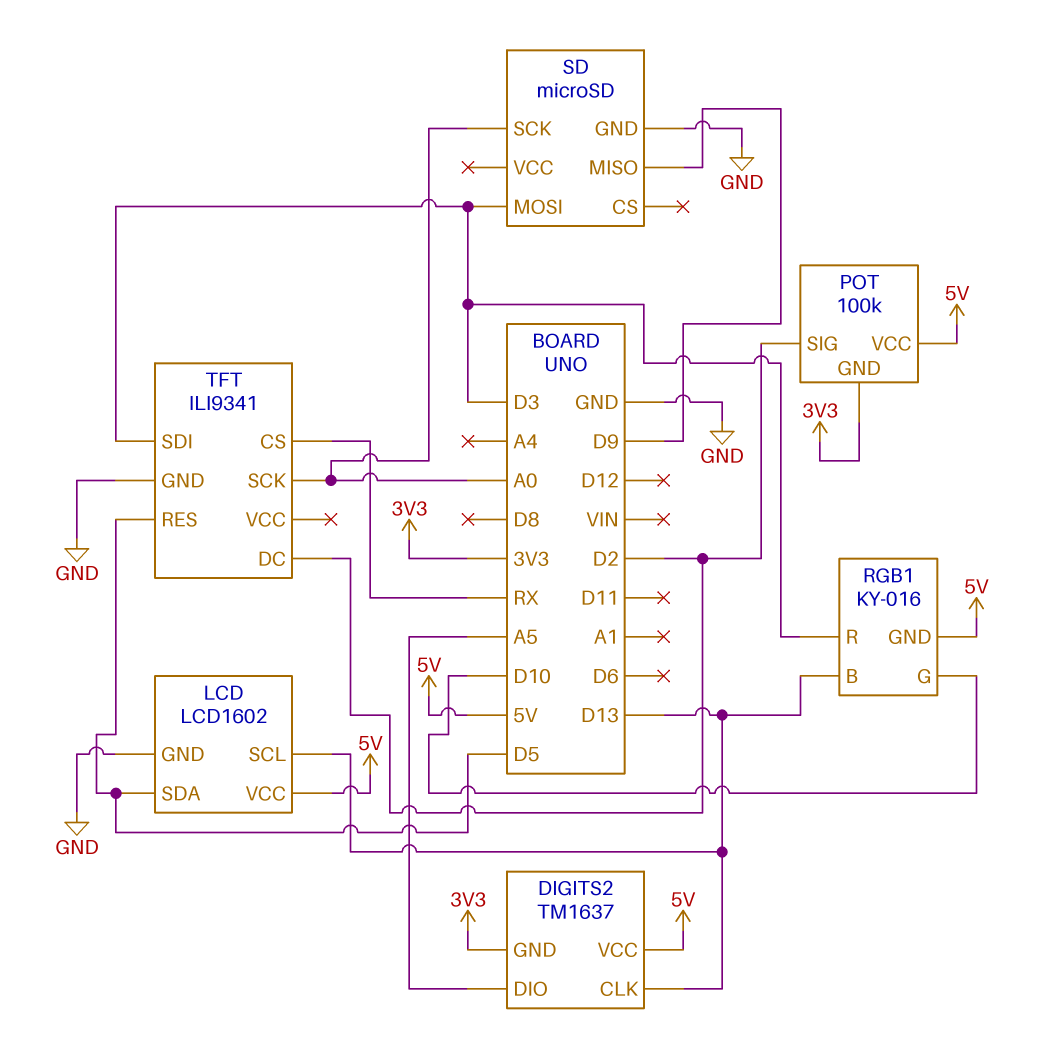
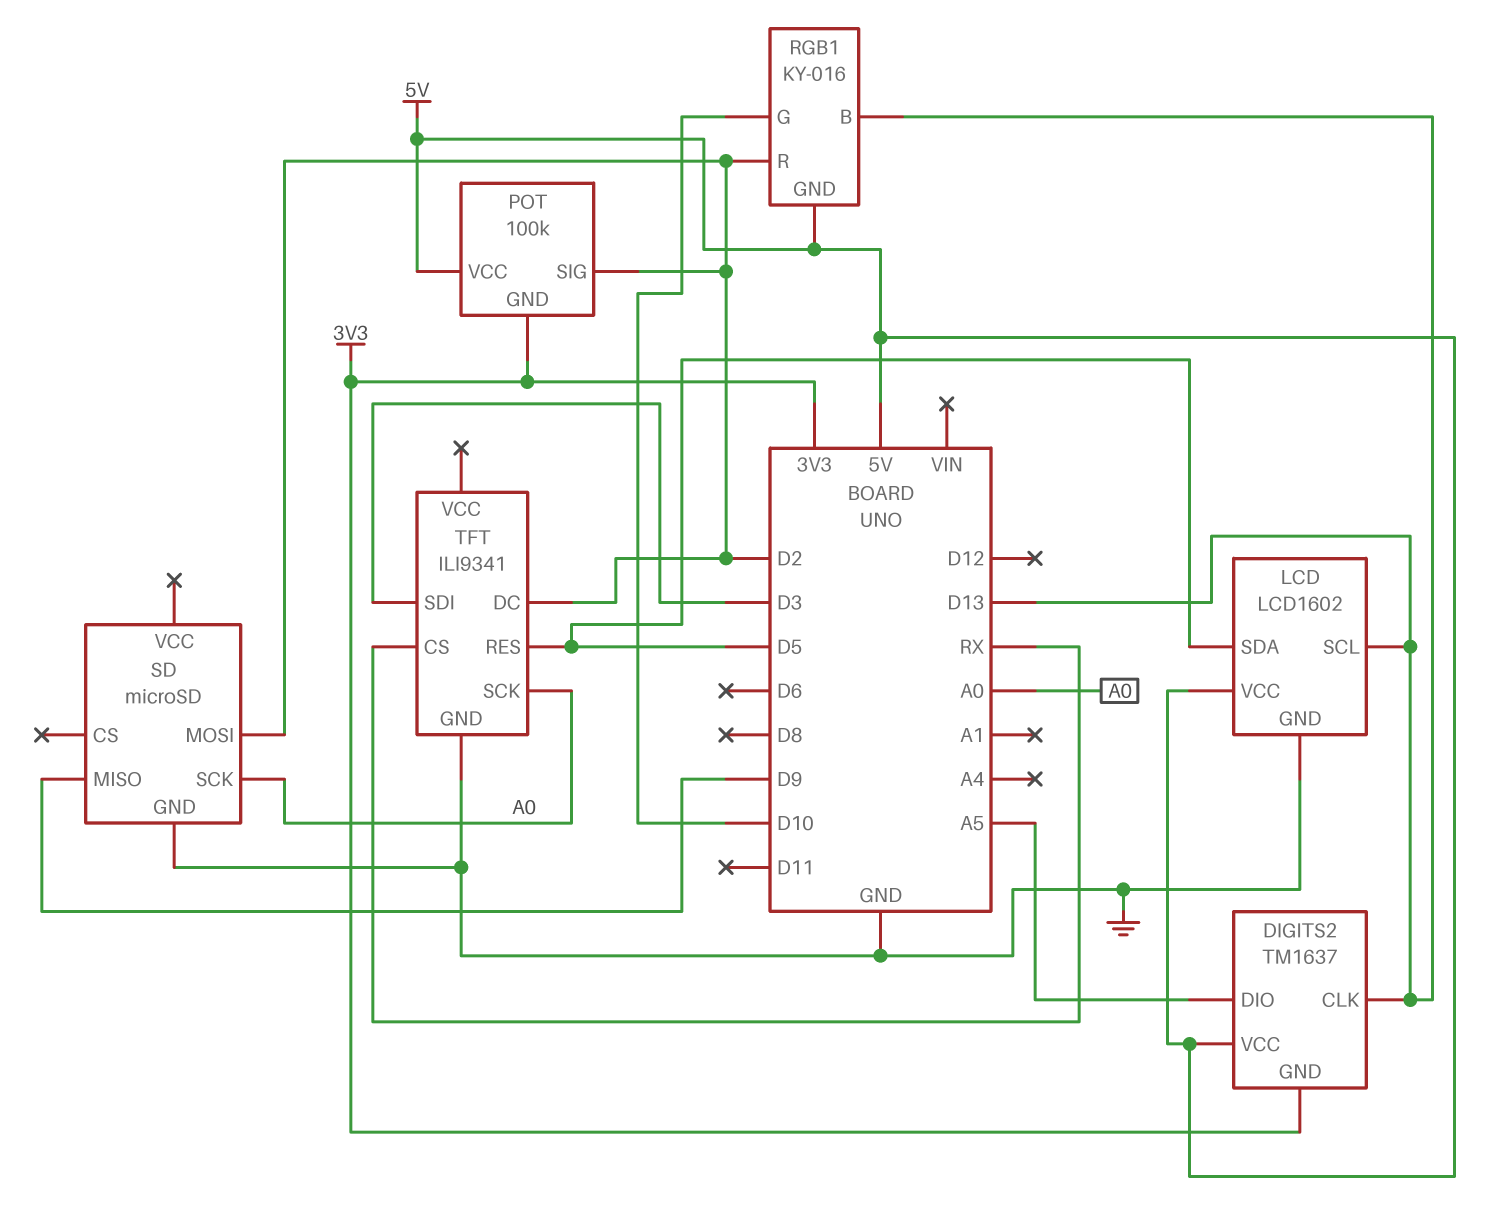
RGB1 pin R: D3 -> D2
SD pin MOSI: D3 -> D2

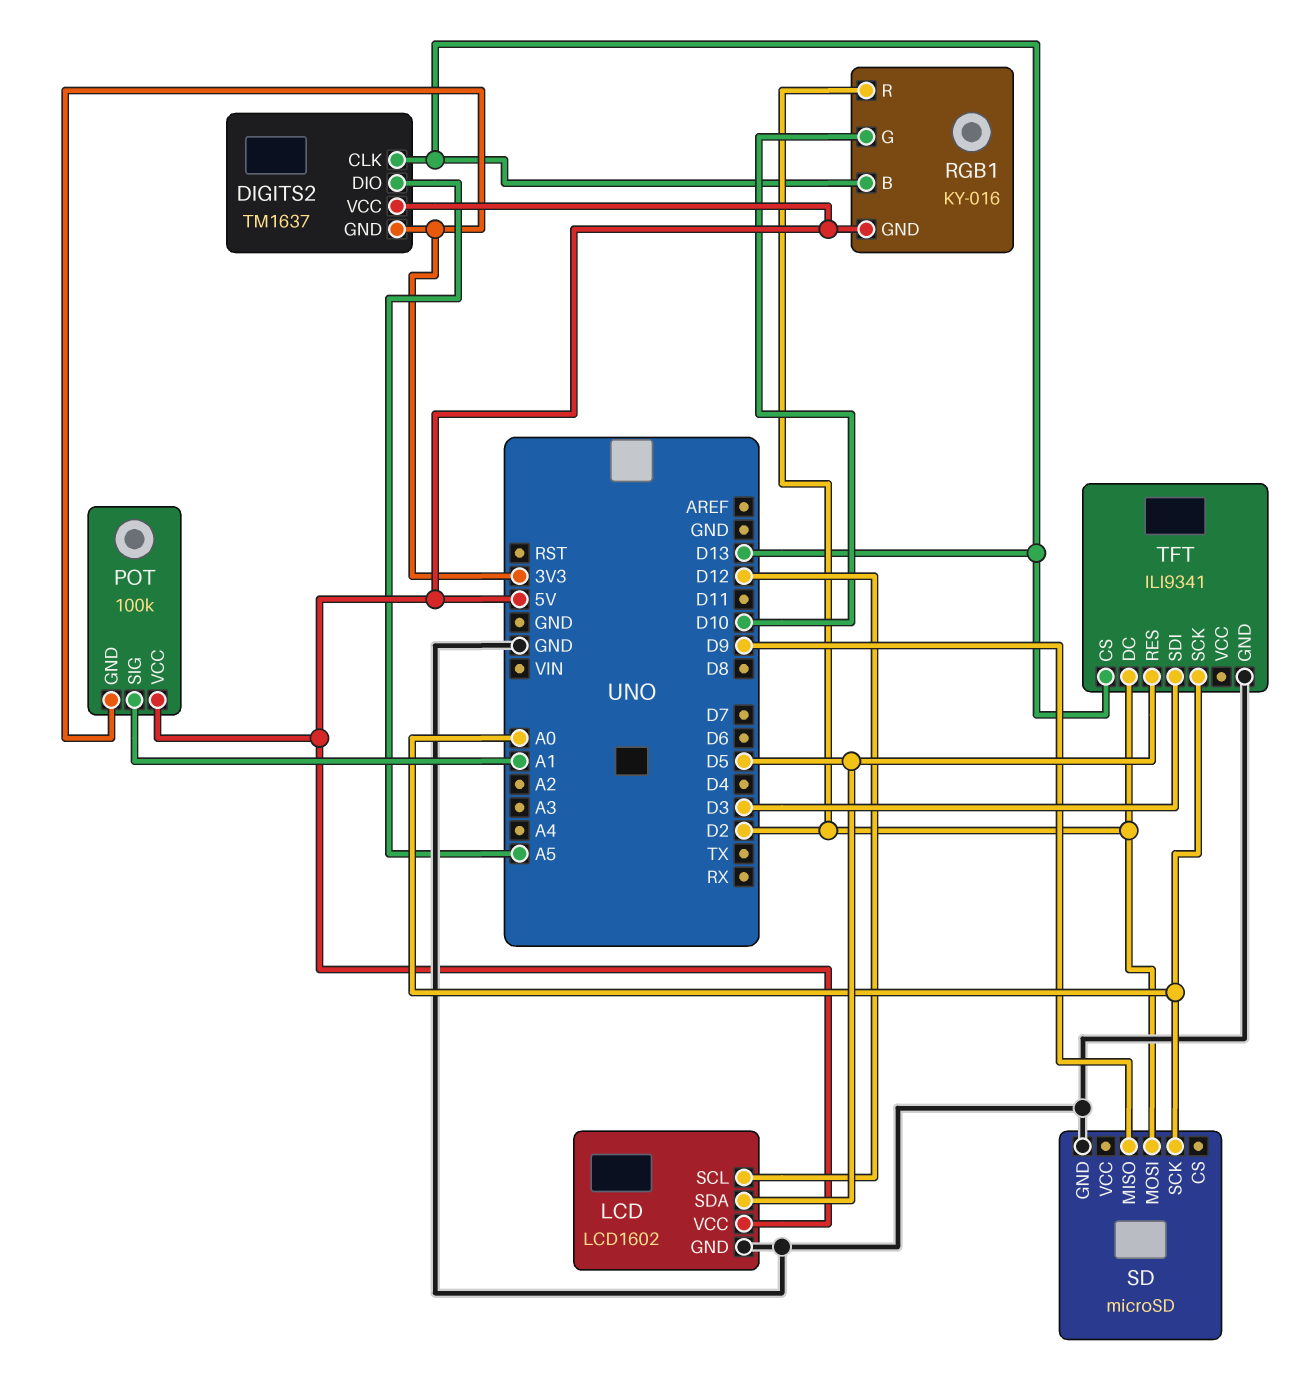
LCD pin SCL: D13 -> D12
POT pin SIG: D2 -> A1
TFT pin CS: RX -> D13

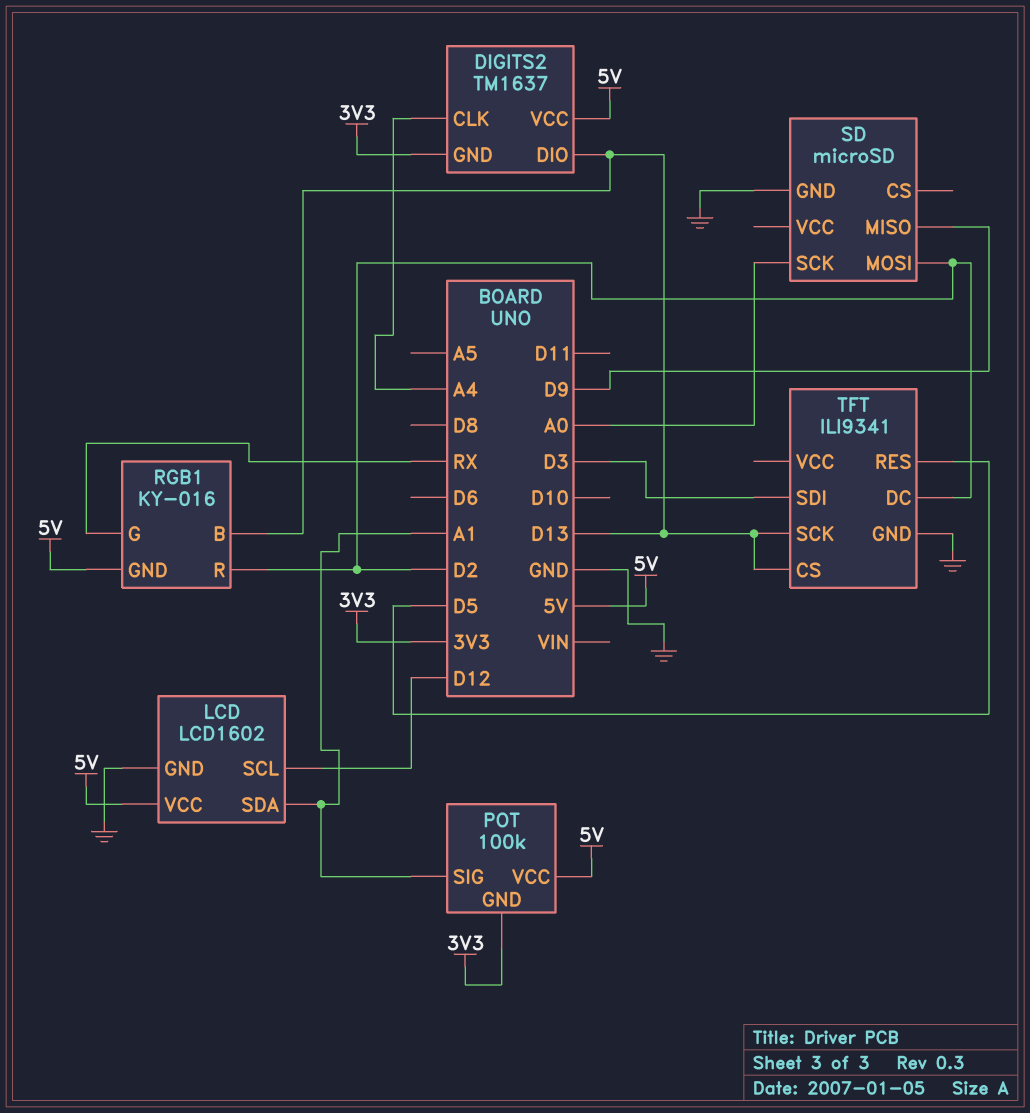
DIGITS2 pin CLK: D13 -> A4
DIGITS2 pin DIO: A5 -> D13
LCD pin SDA: D5 -> A1
RGB1 pin G: D10 -> RX
TFT pin SCK: A0 -> D13

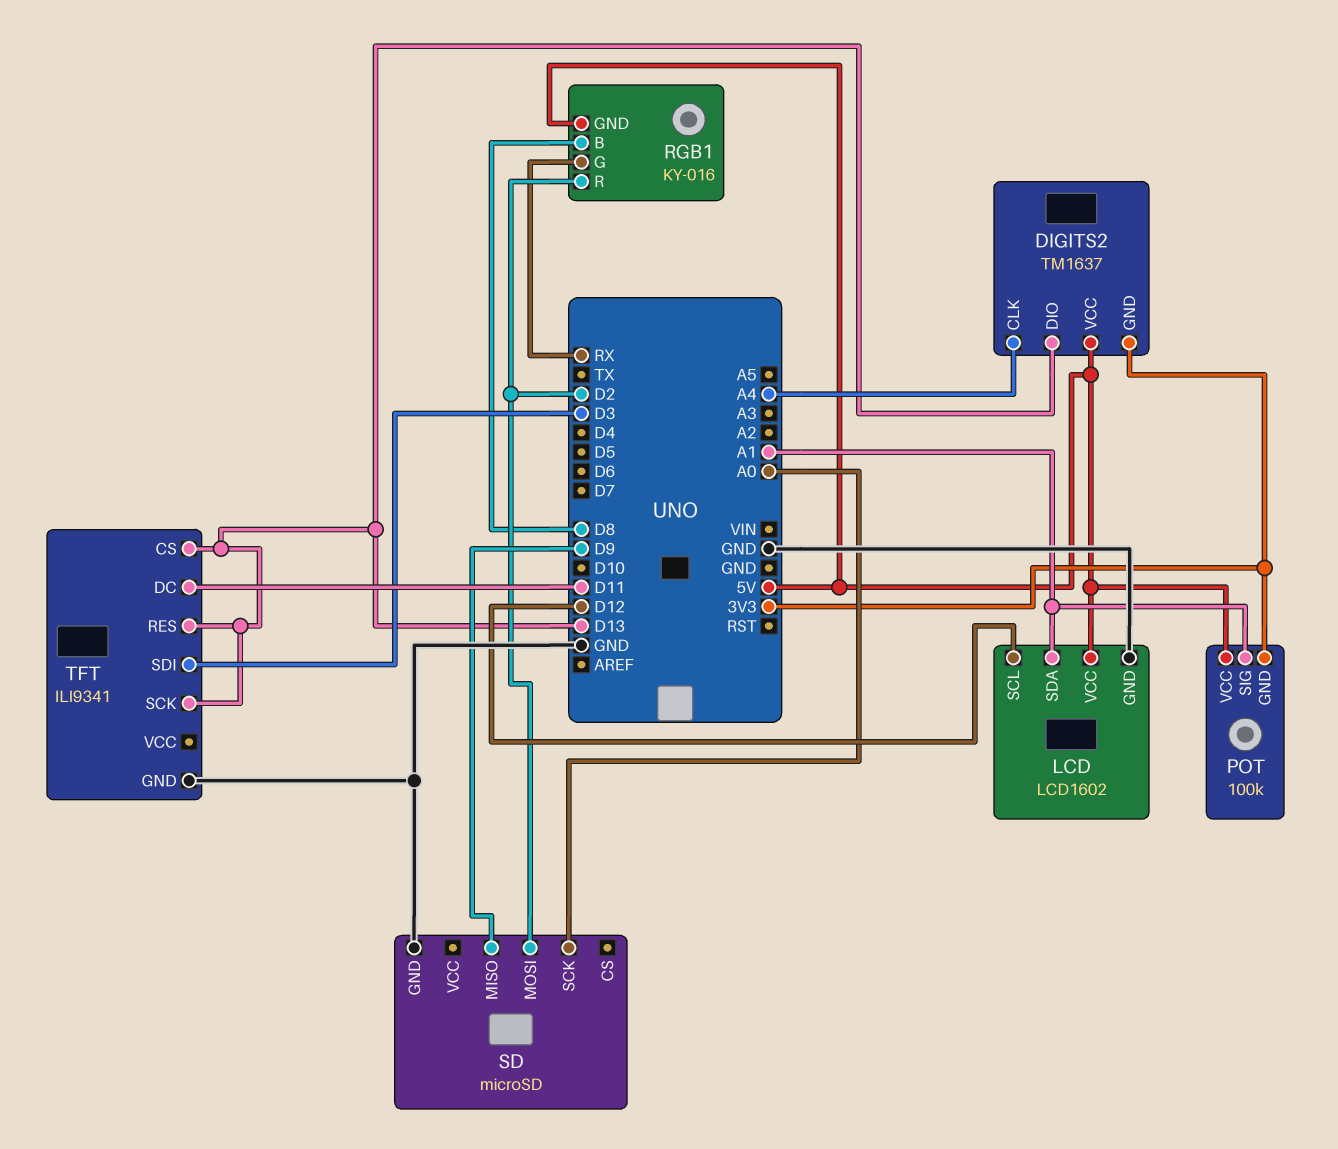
RGB1 pin B: D13 -> D8
TFT pin DC: D2 -> D11
TFT pin RES: D5 -> D13

